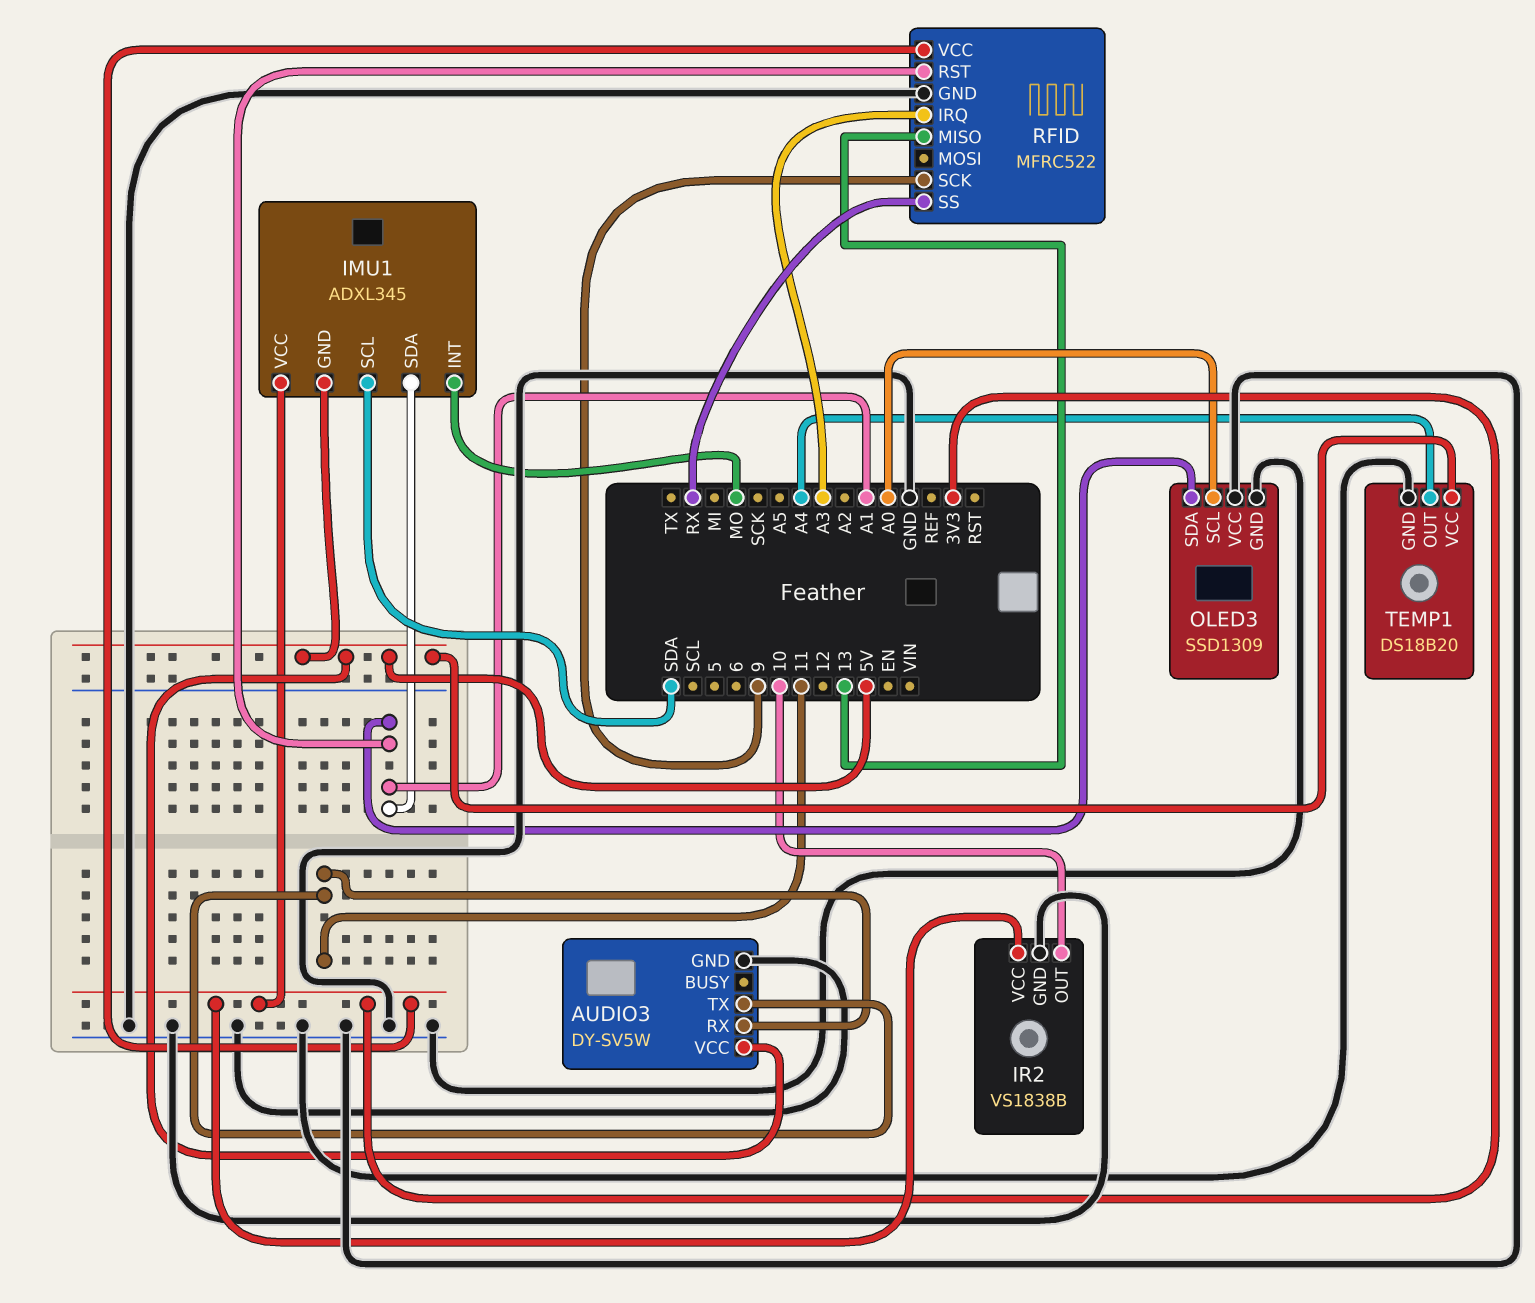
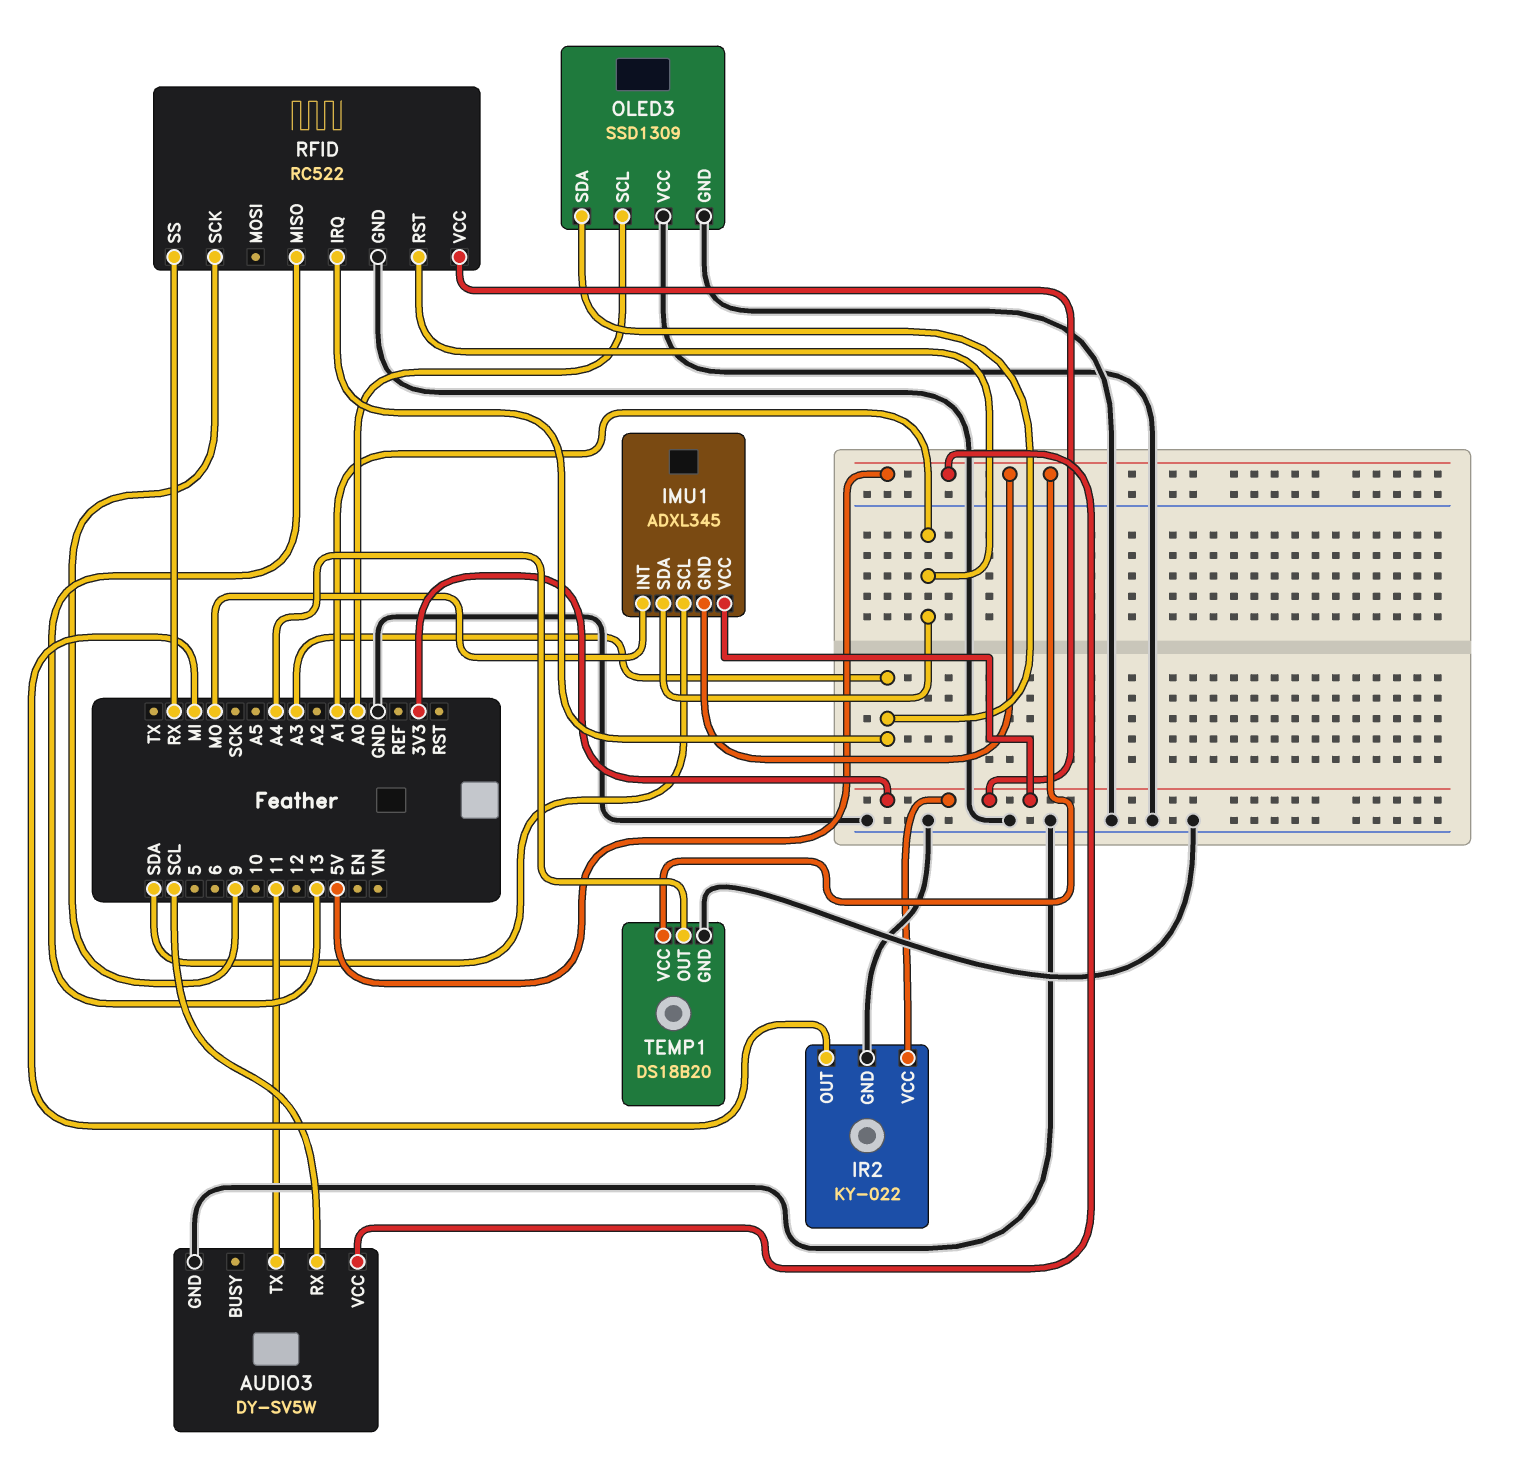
AUDIO3 pin RX: 11 -> SCL
IR2: VS1838B -> KY-022
IR2 pin OUT: 10 -> MI
OLED3 pin SDA: A1 -> A3
RFID: MFRC522 -> RC522

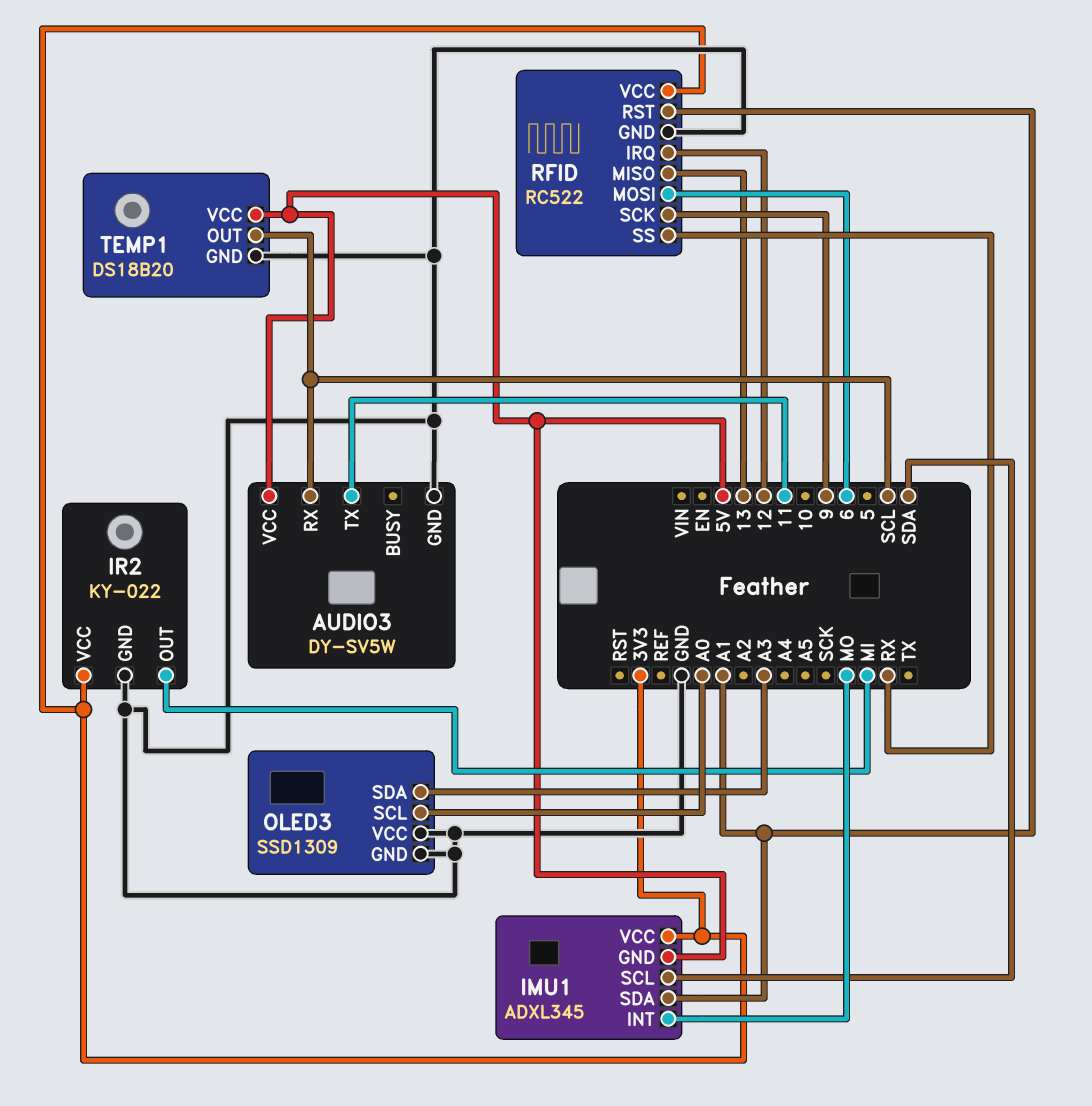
RFID pin IRQ: A3 -> 12
RFID pin MOSI: none -> 6
TEMP1 pin OUT: A4 -> SCL

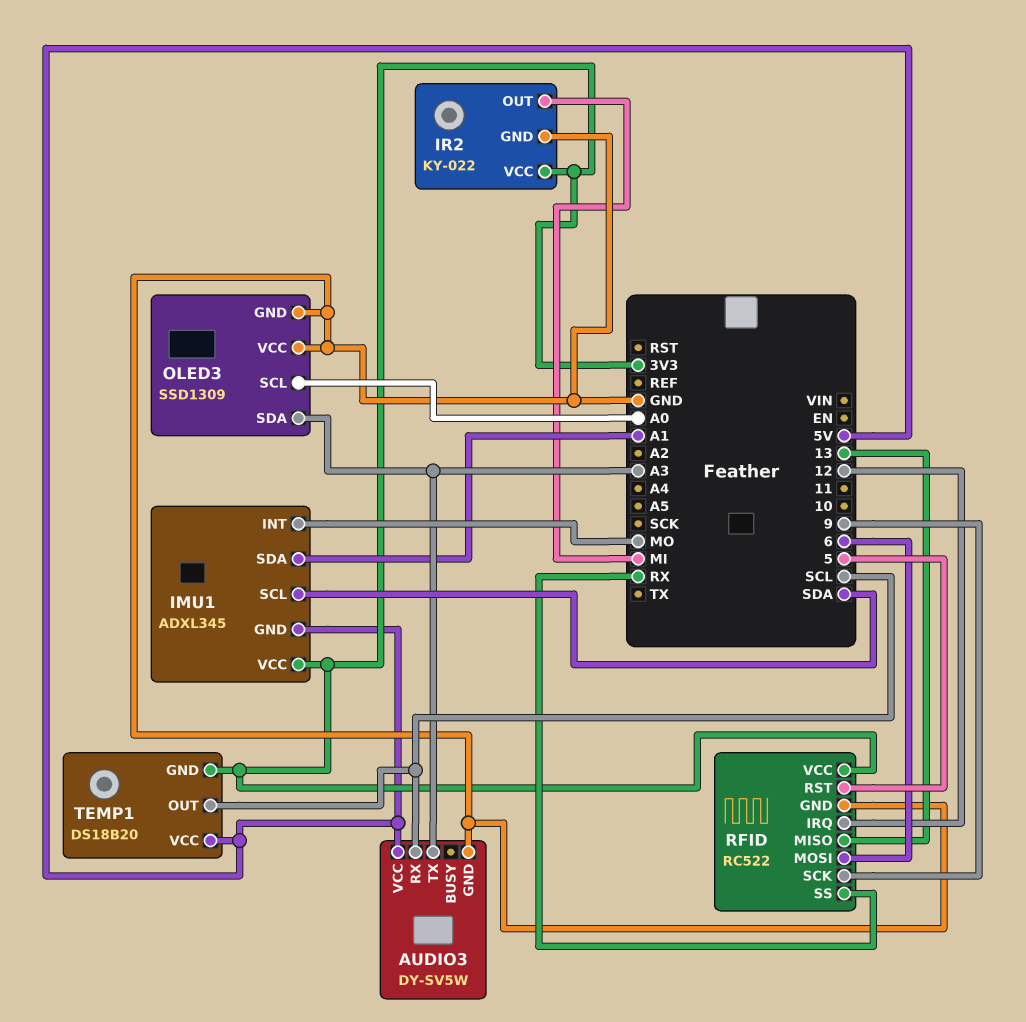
AUDIO3 pin TX: 11 -> A3
RFID pin RST: A1 -> 5
TEMP1 pin GND: GND -> 3V3

